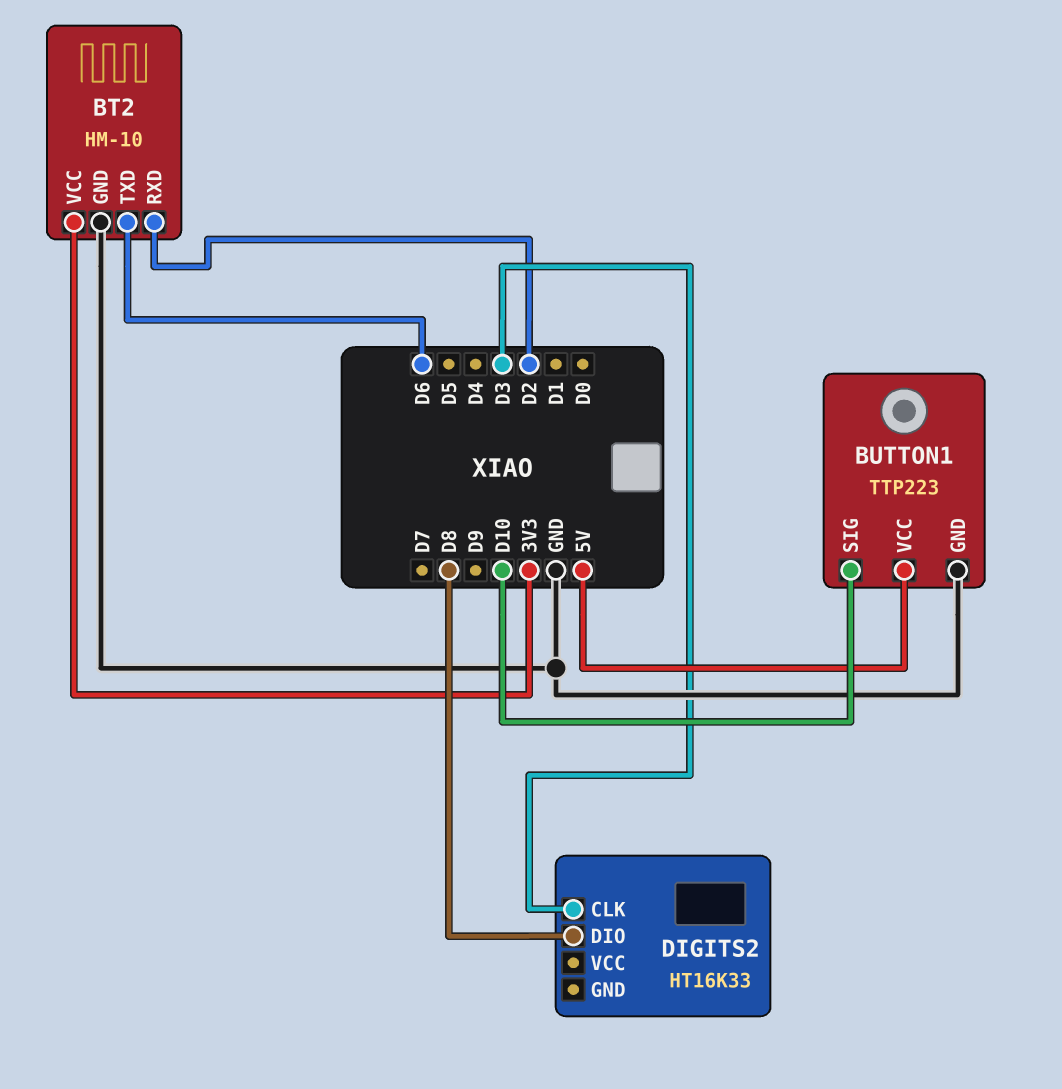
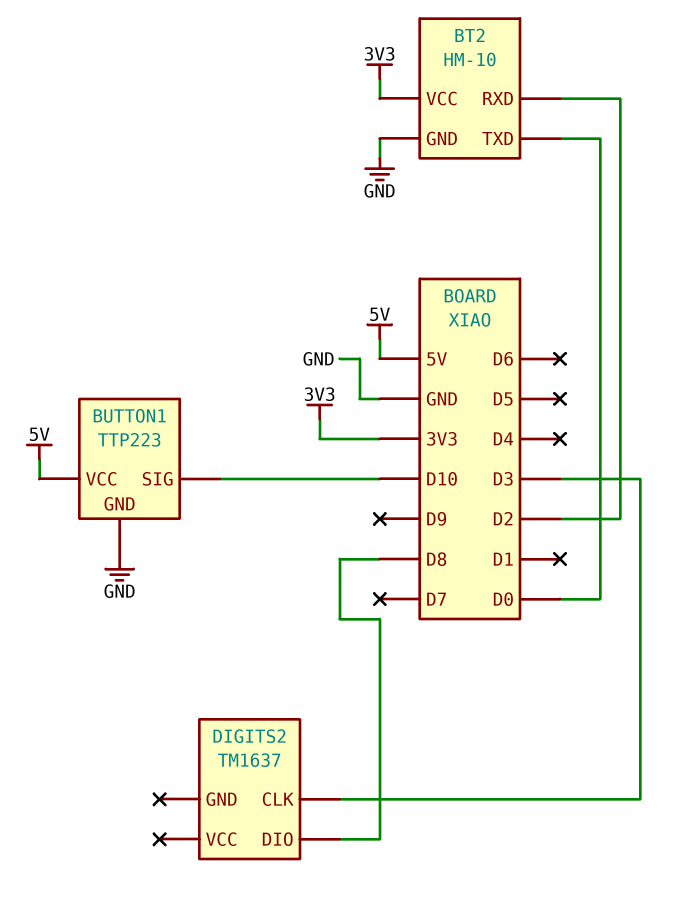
BT2 pin TXD: D6 -> D0
DIGITS2: HT16K33 -> TM1637

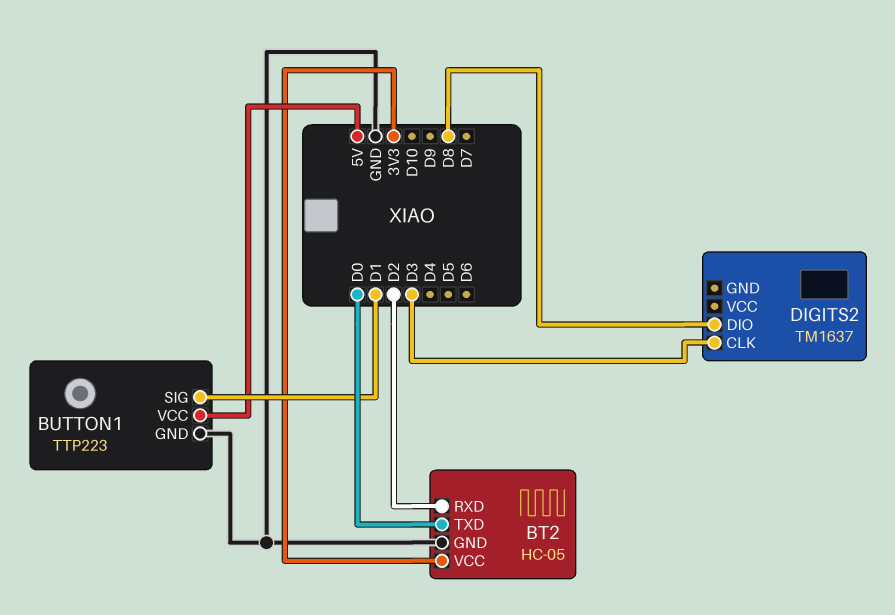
BT2: HM-10 -> HC-05
BUTTON1 pin SIG: D10 -> D1

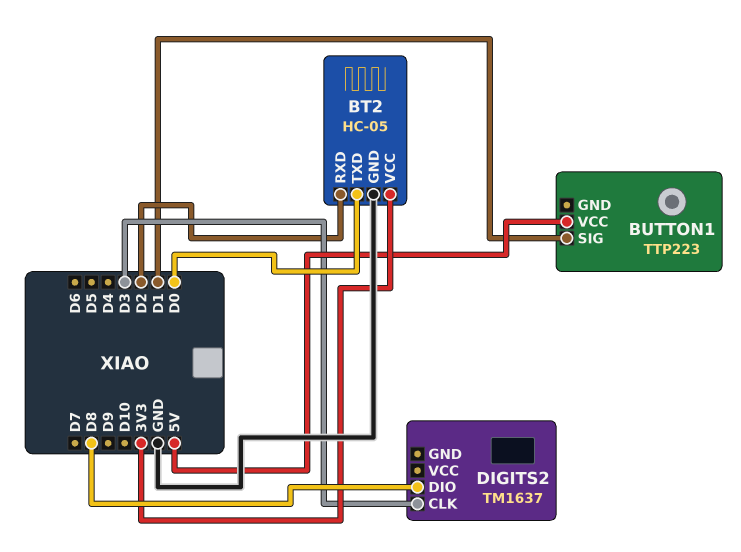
BUTTON1 pin GND: GND -> none

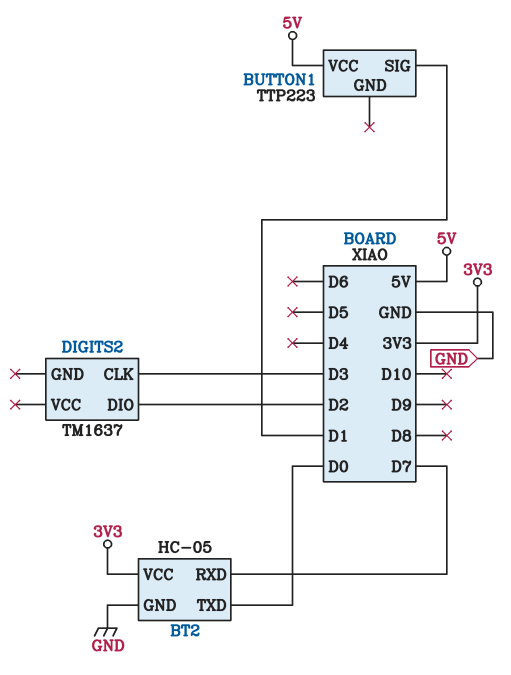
BT2 pin RXD: D2 -> D7
DIGITS2 pin DIO: D8 -> D2

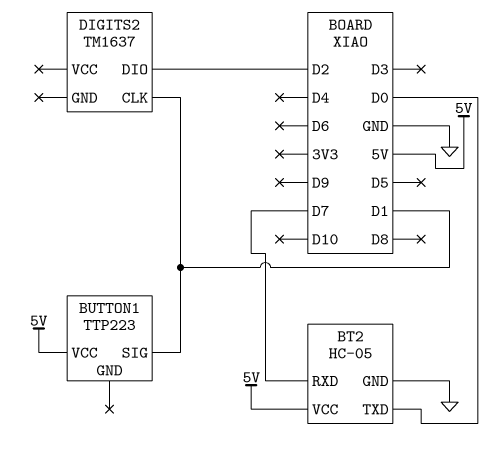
BT2 pin VCC: 3V3 -> 5V
DIGITS2 pin CLK: D3 -> D1

